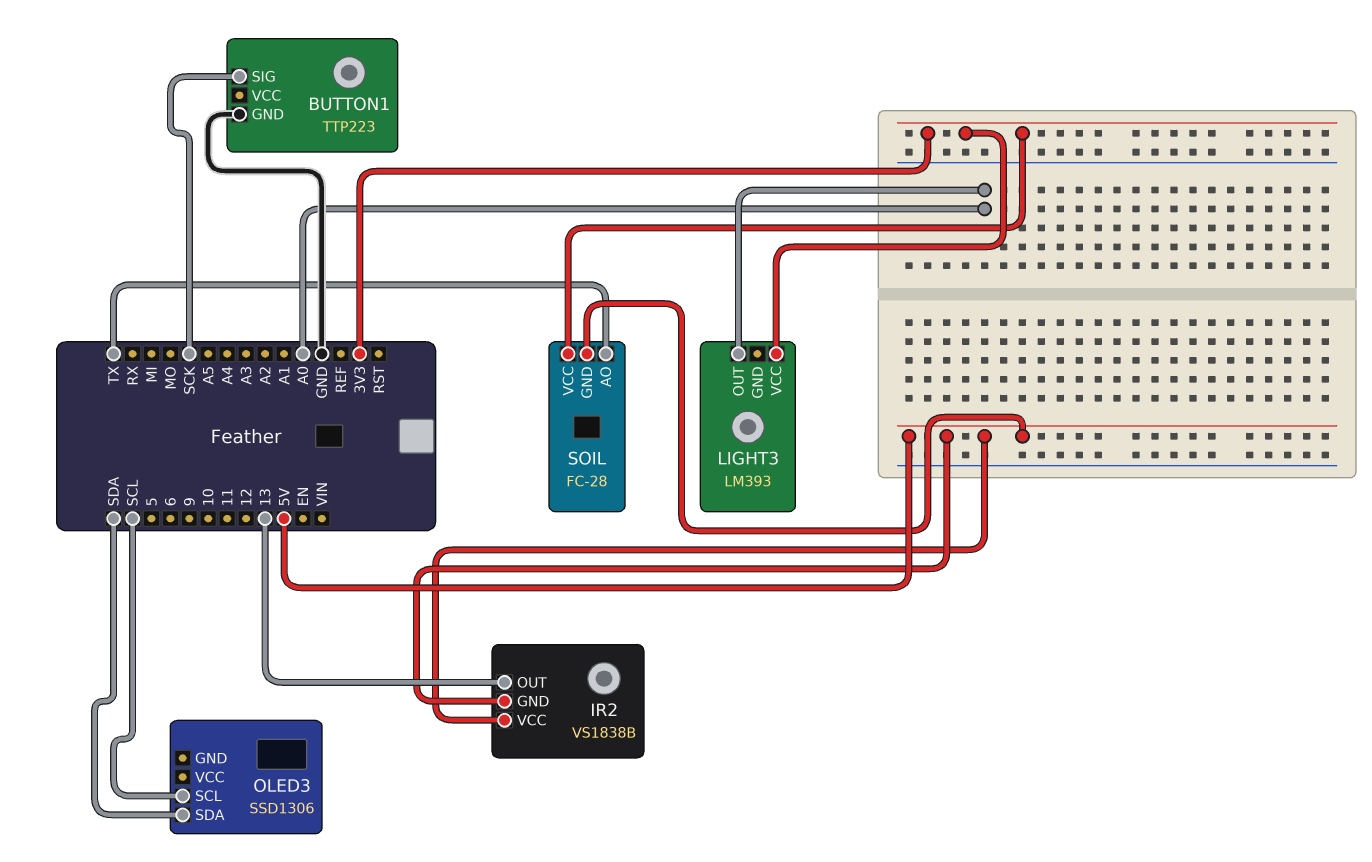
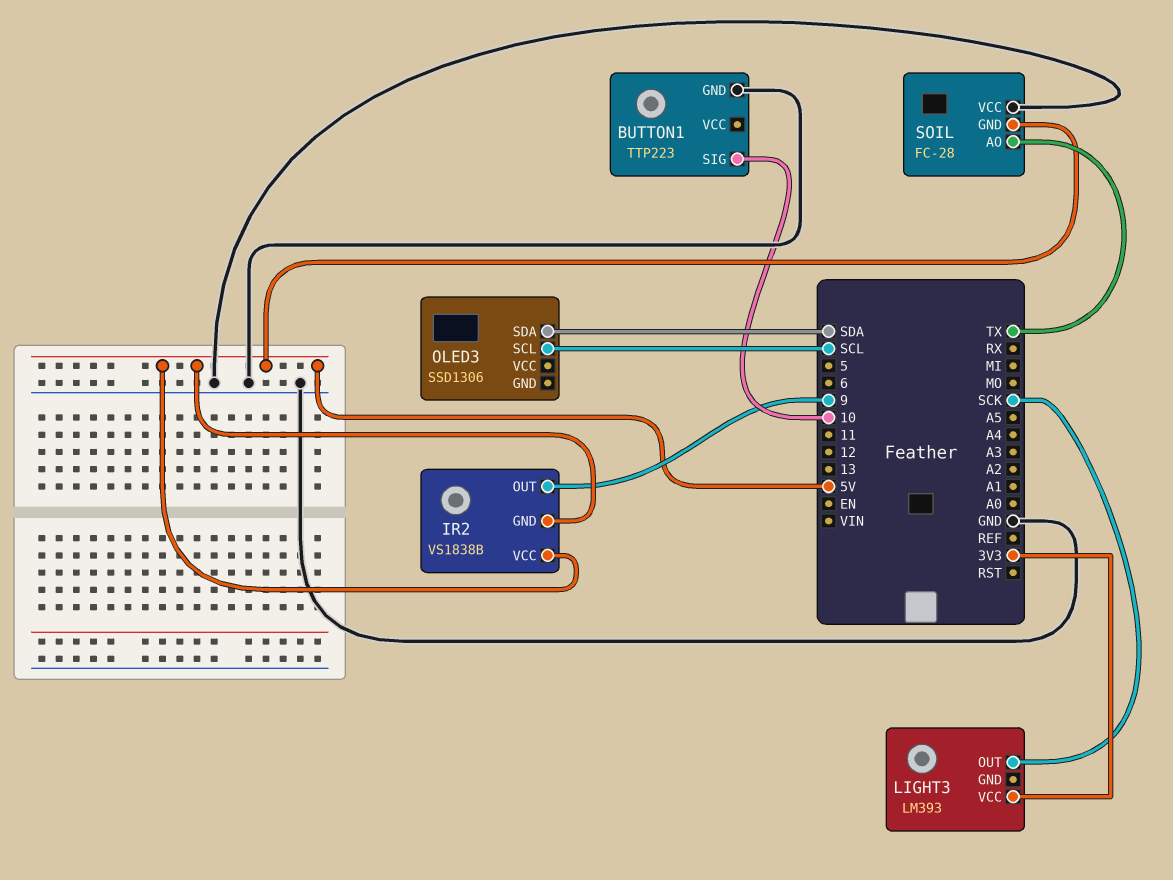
BUTTON1 pin SIG: SCK -> 10
IR2 pin OUT: 13 -> 9
LIGHT3 pin OUT: A0 -> SCK
SOIL pin VCC: 3V3 -> GND

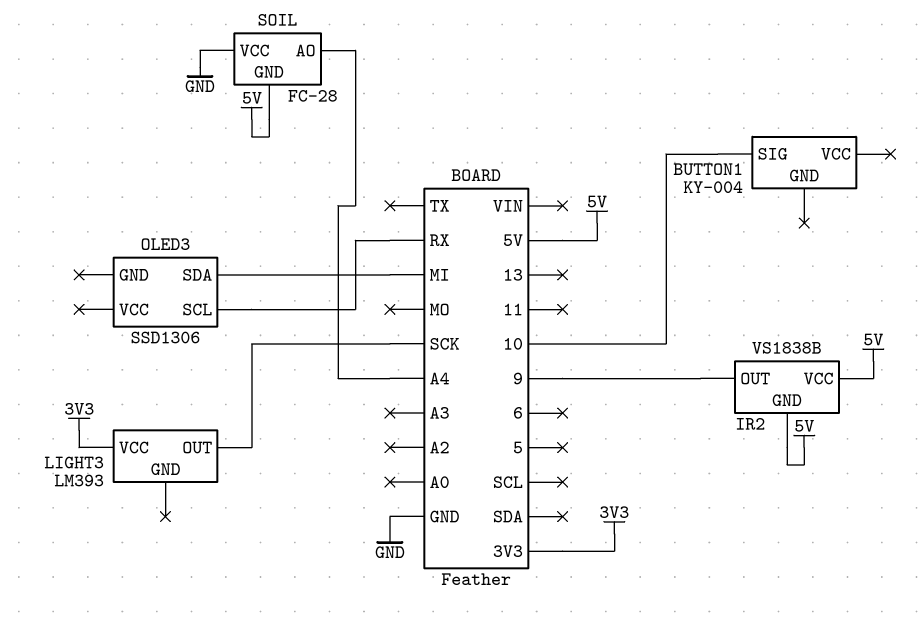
BUTTON1: TTP223 -> KY-004
BUTTON1 pin GND: GND -> none
OLED3 pin SCL: SCL -> RX
OLED3 pin SDA: SDA -> MI
SOIL pin AO: TX -> A4

